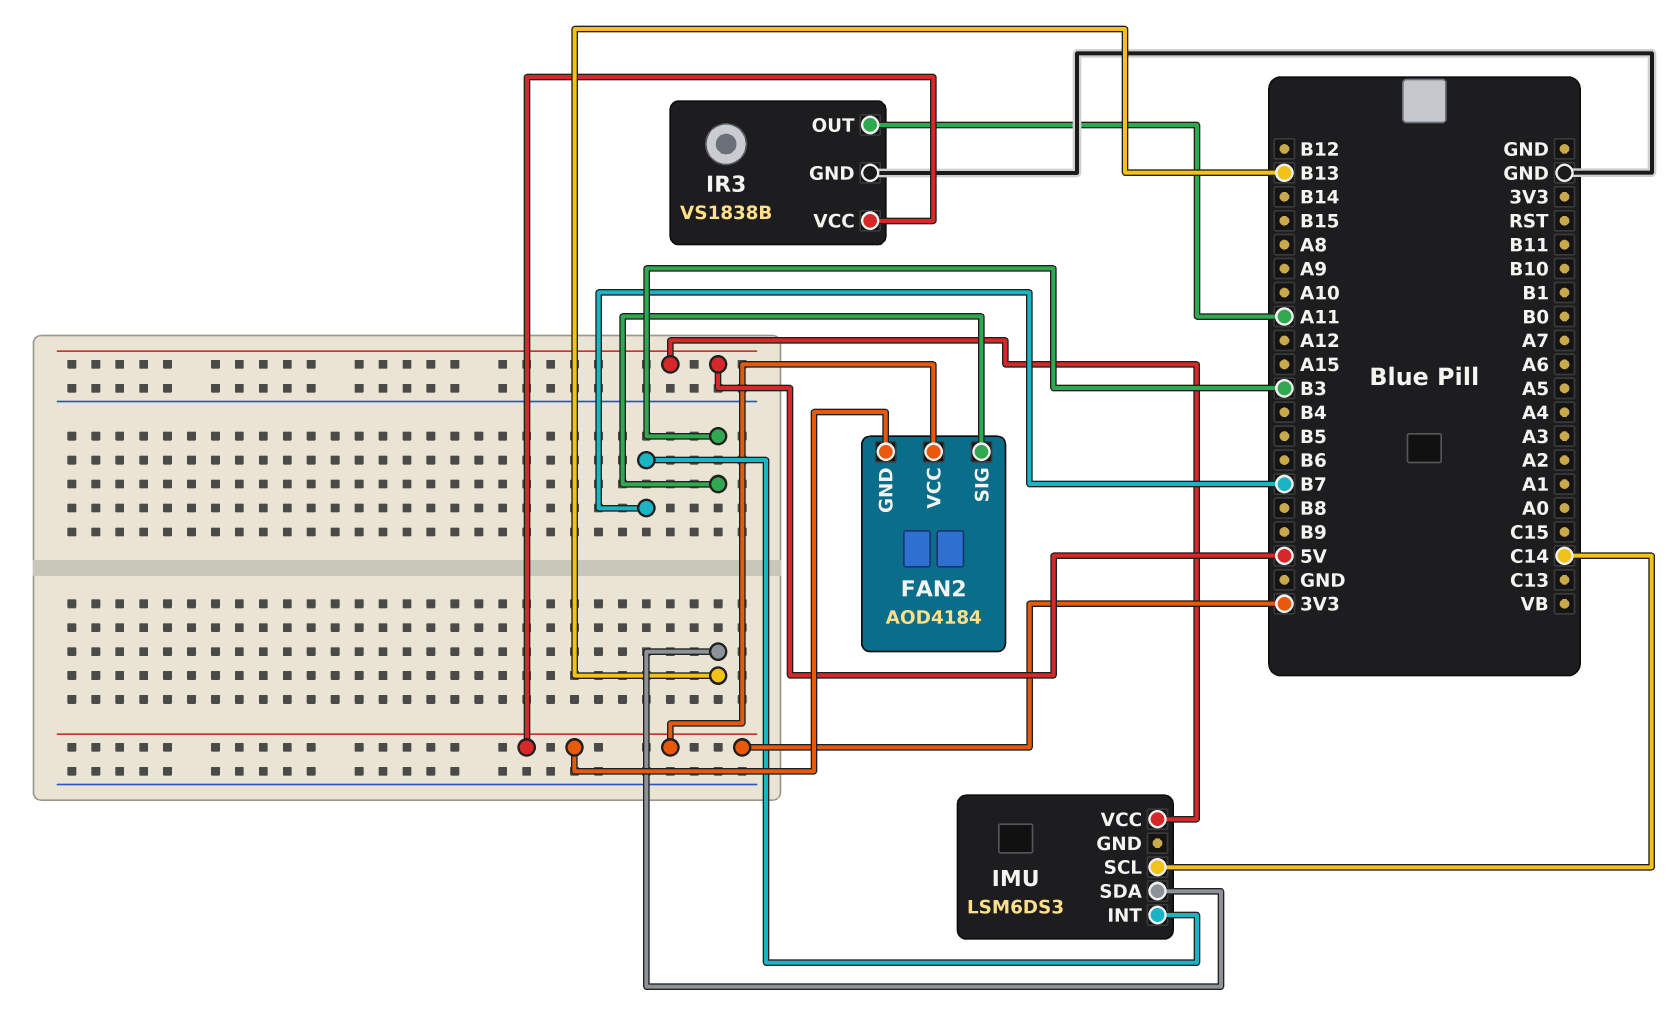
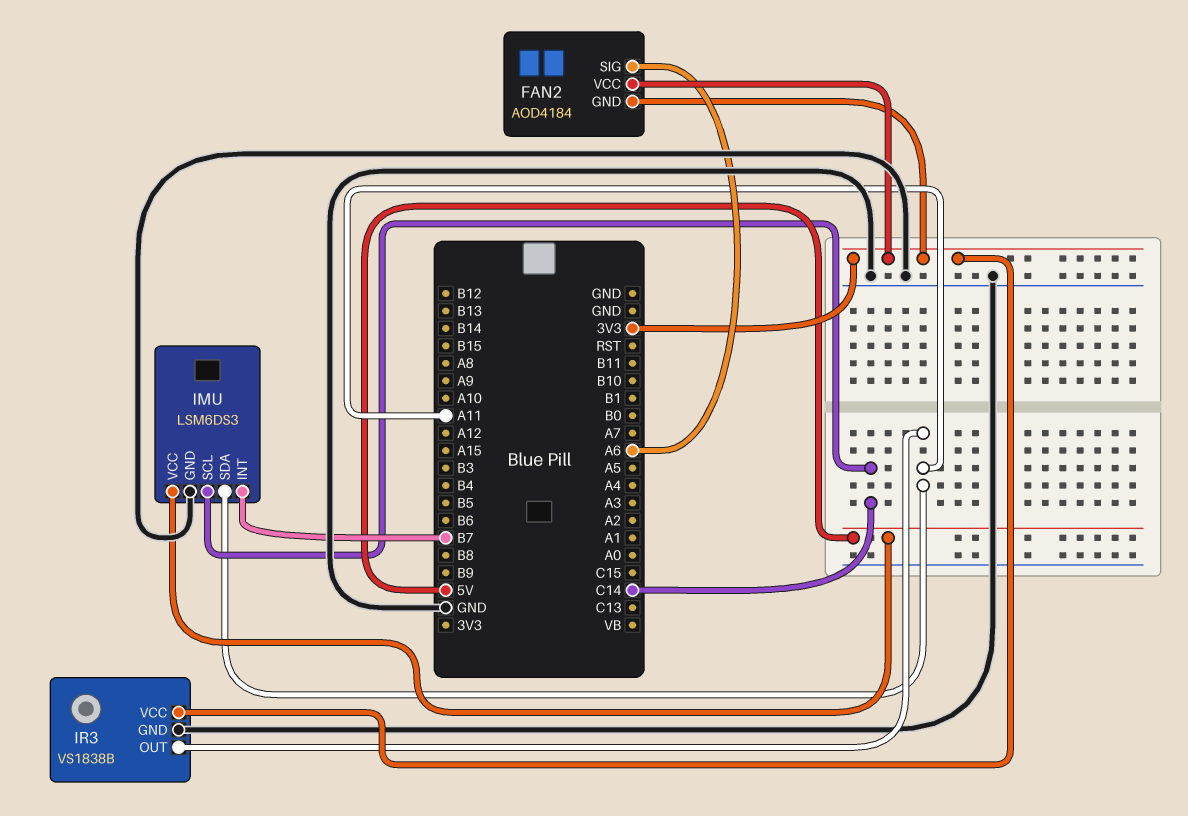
FAN2 pin SIG: B3 -> A6
IMU pin GND: none -> GND
IMU pin SDA: B13 -> A11

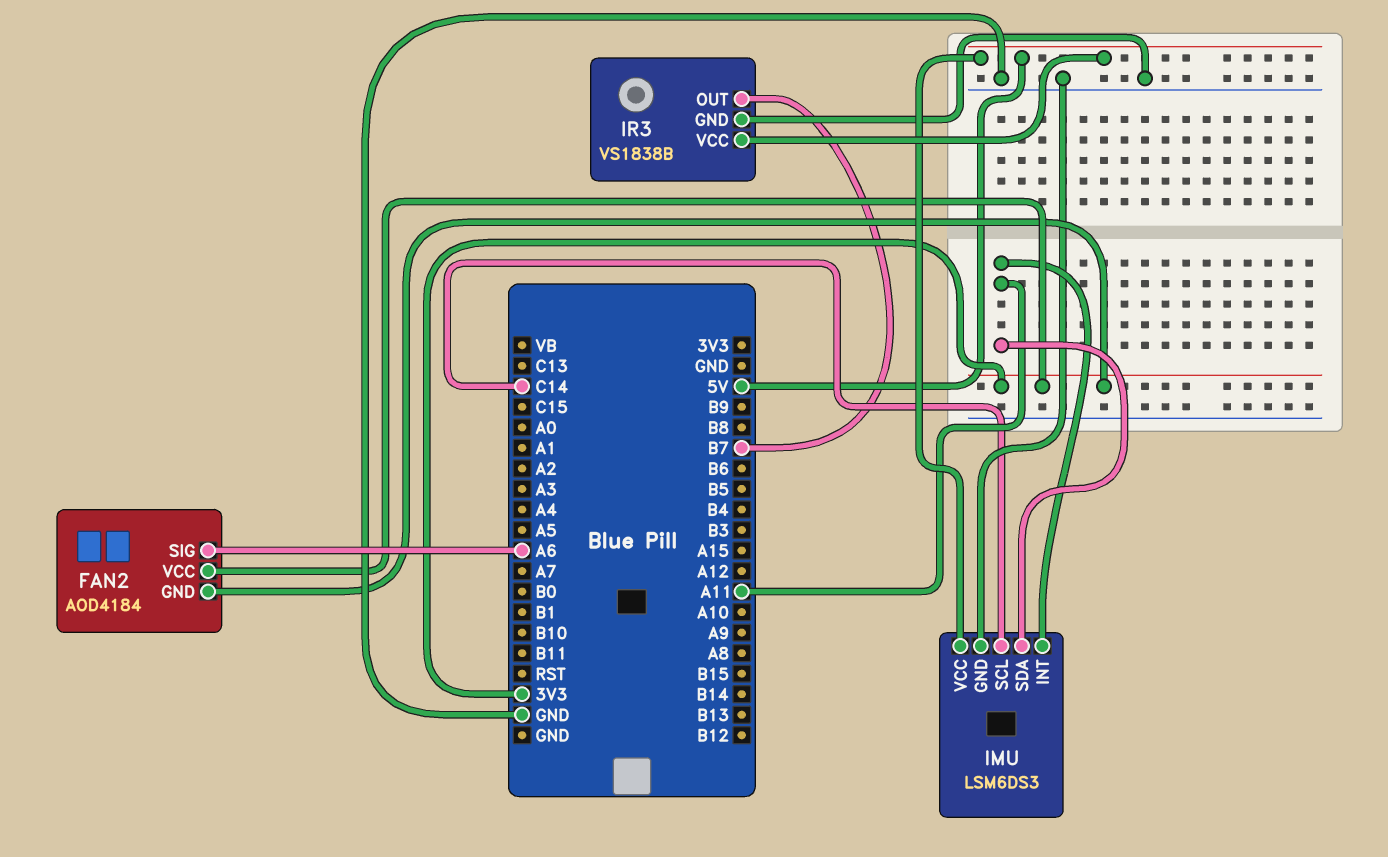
IMU pin INT: B7 -> A11
IR3 pin OUT: A11 -> B7
IR3 pin VCC: 3V3 -> 5V

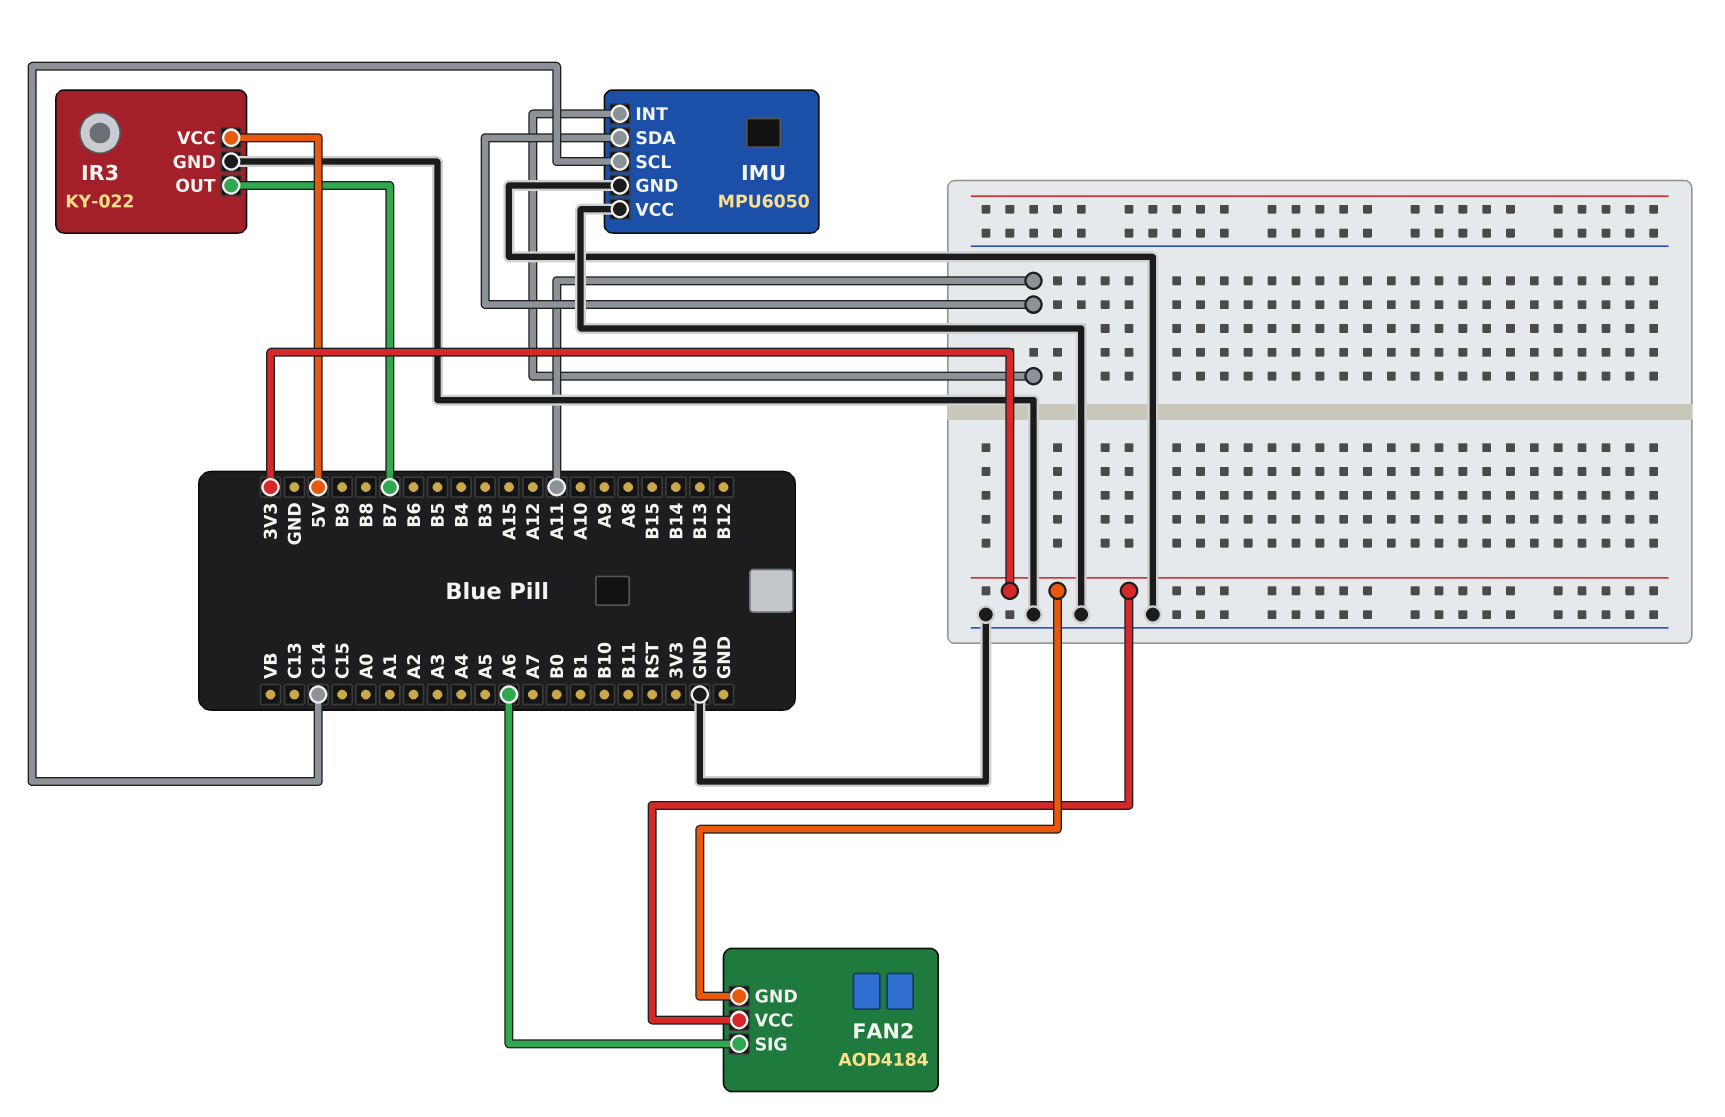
IMU: LSM6DS3 -> MPU6050
IMU pin VCC: 5V -> GND
IR3: VS1838B -> KY-022

